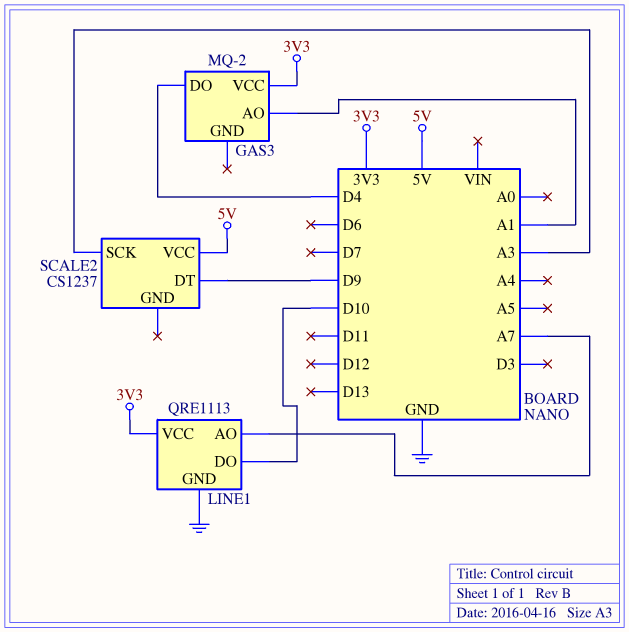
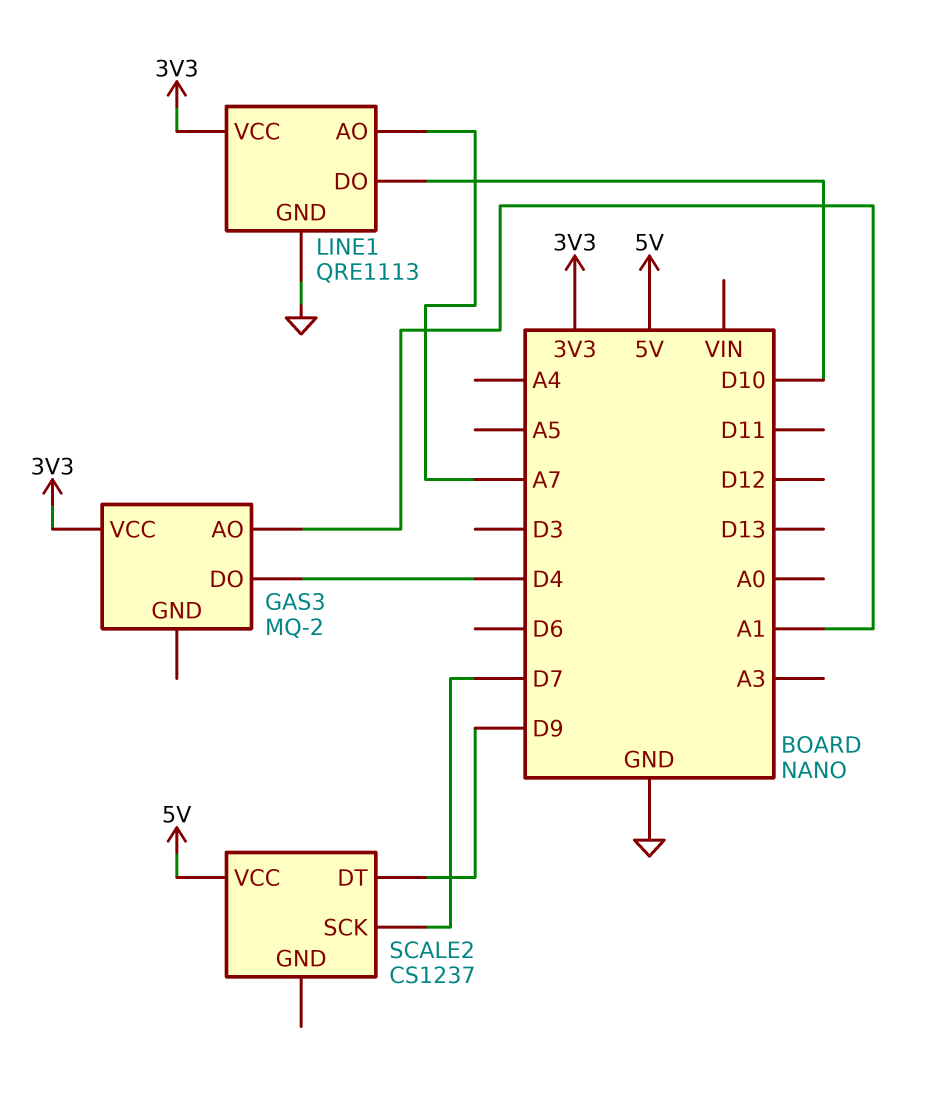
SCALE2 pin SCK: A3 -> D7

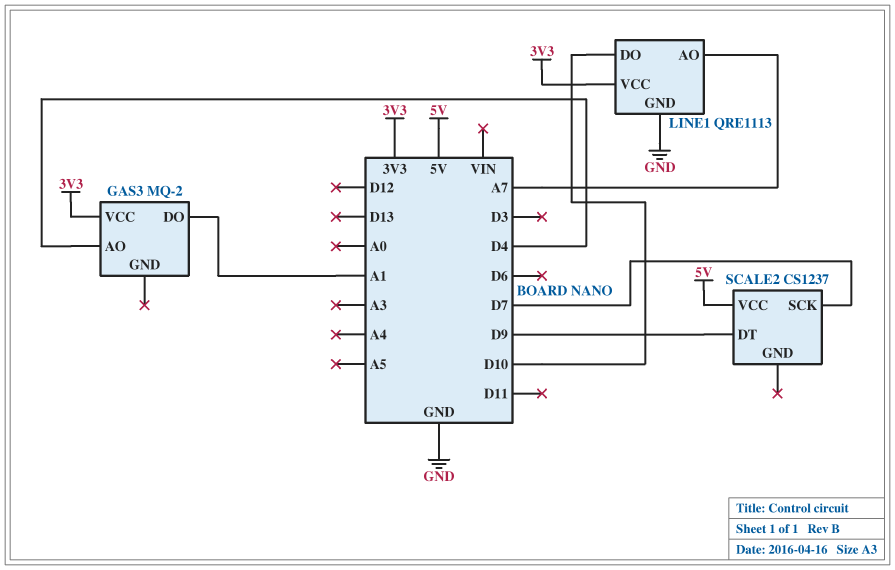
GAS3 pin AO: A1 -> D4
GAS3 pin DO: D4 -> A1

